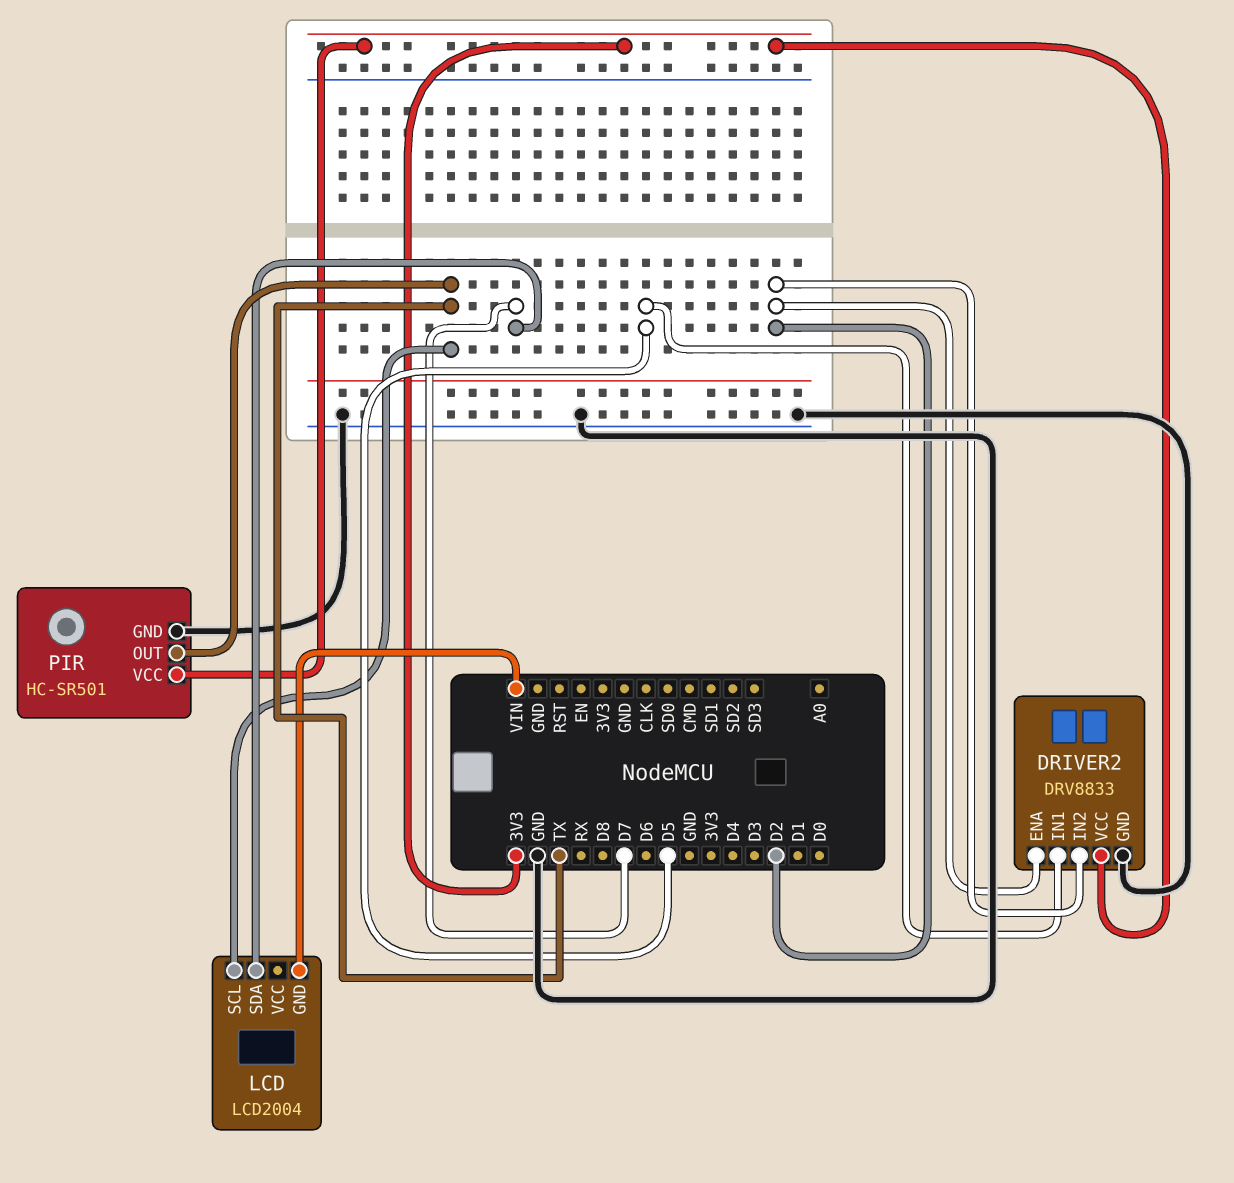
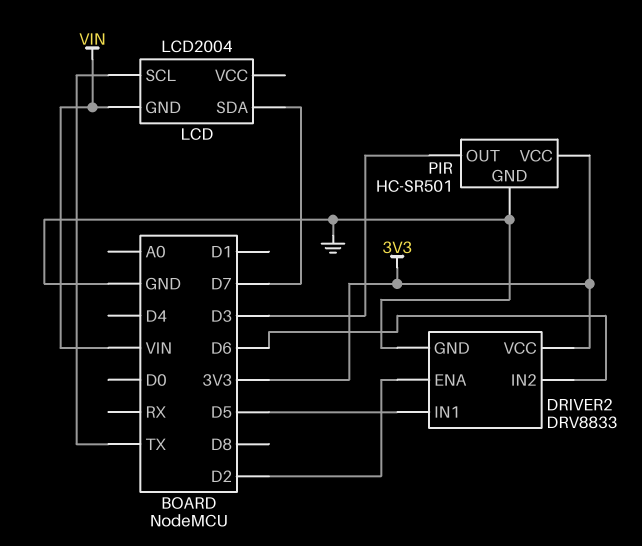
DRIVER2 pin IN2: D2 -> D6
PIR pin OUT: TX -> D3

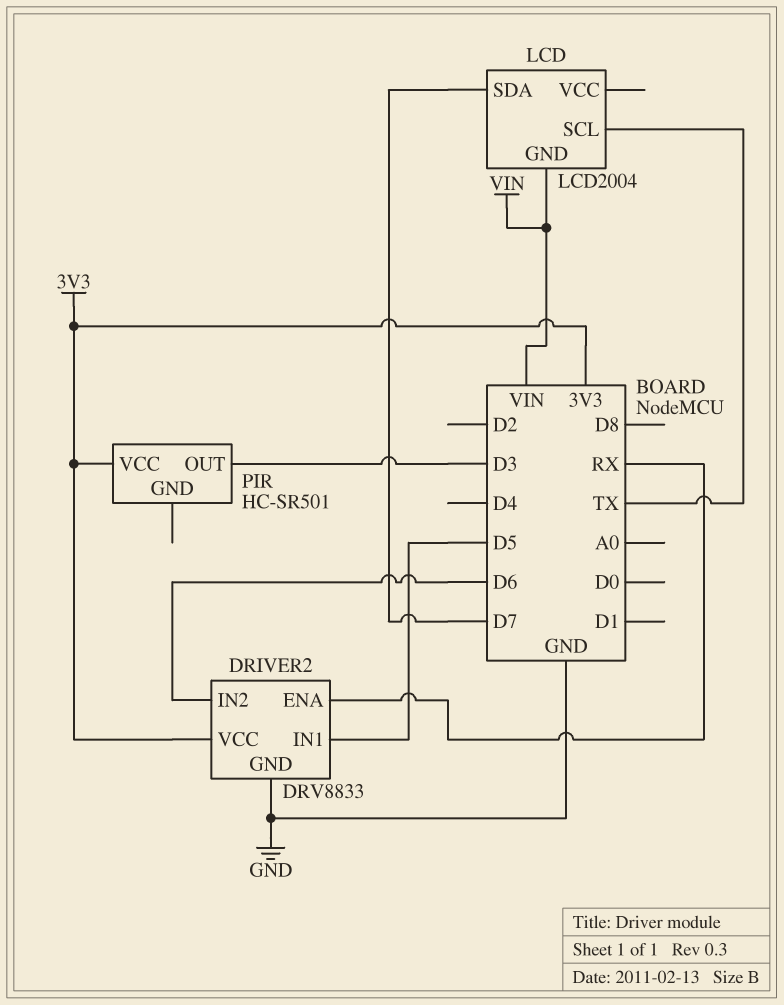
DRIVER2 pin ENA: D2 -> RX
PIR pin GND: GND -> none

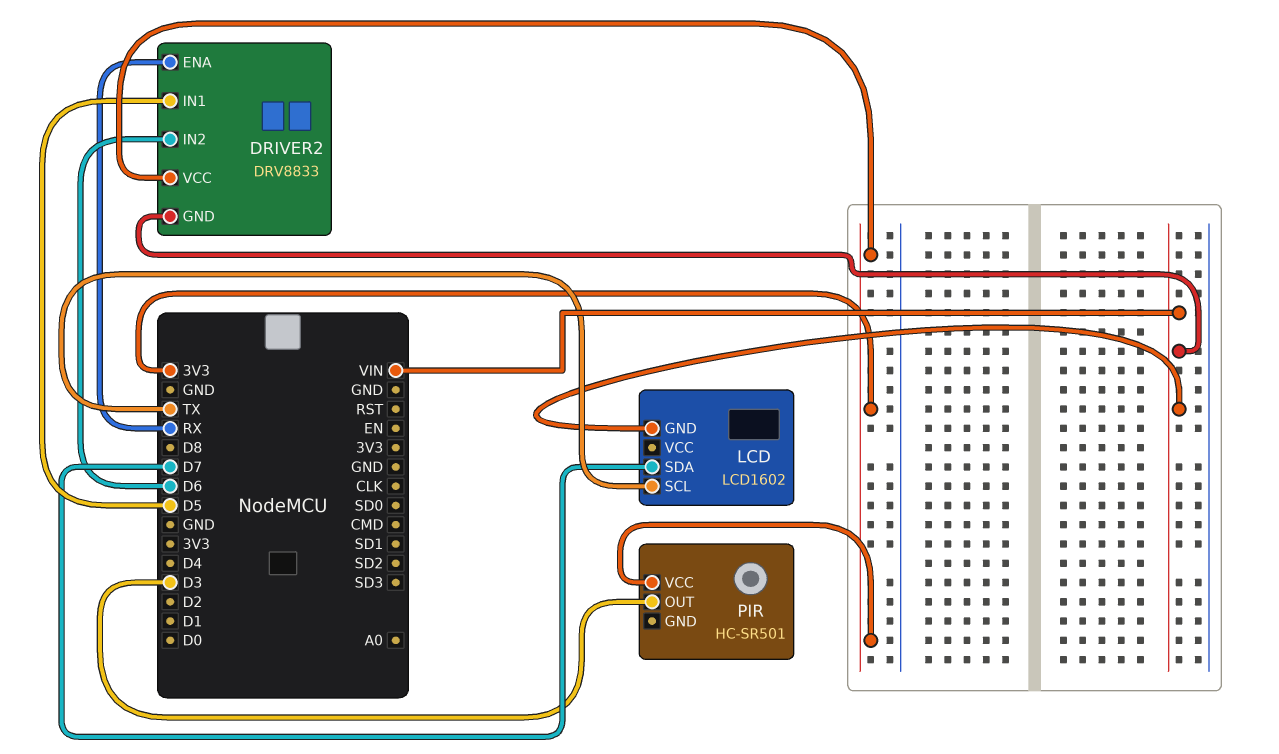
DRIVER2 pin GND: GND -> VIN
LCD: LCD2004 -> LCD1602

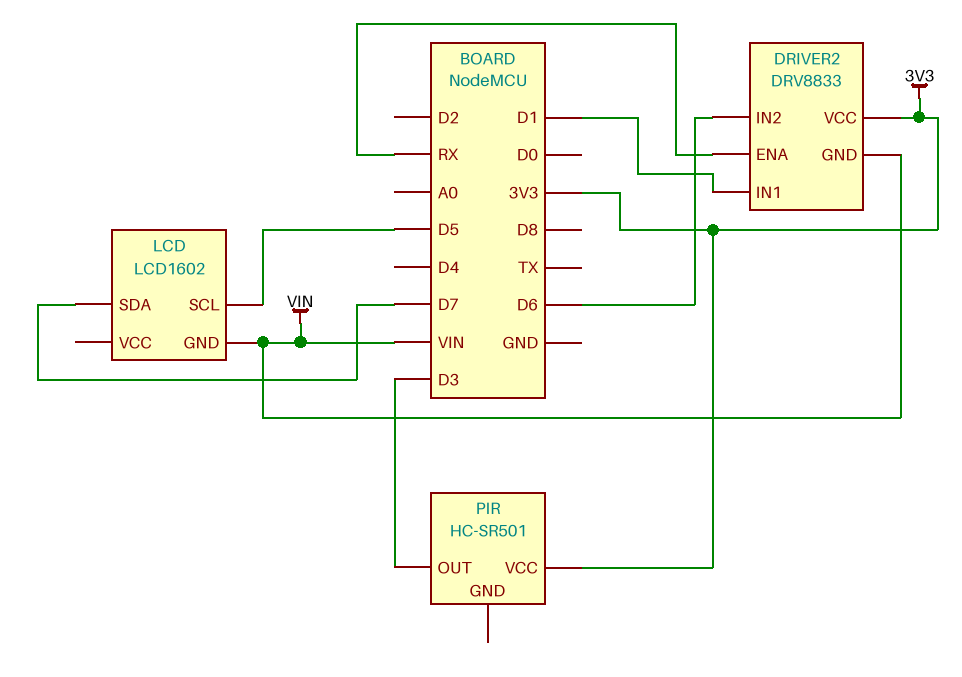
DRIVER2 pin IN1: D5 -> D1
LCD pin SCL: TX -> D5

